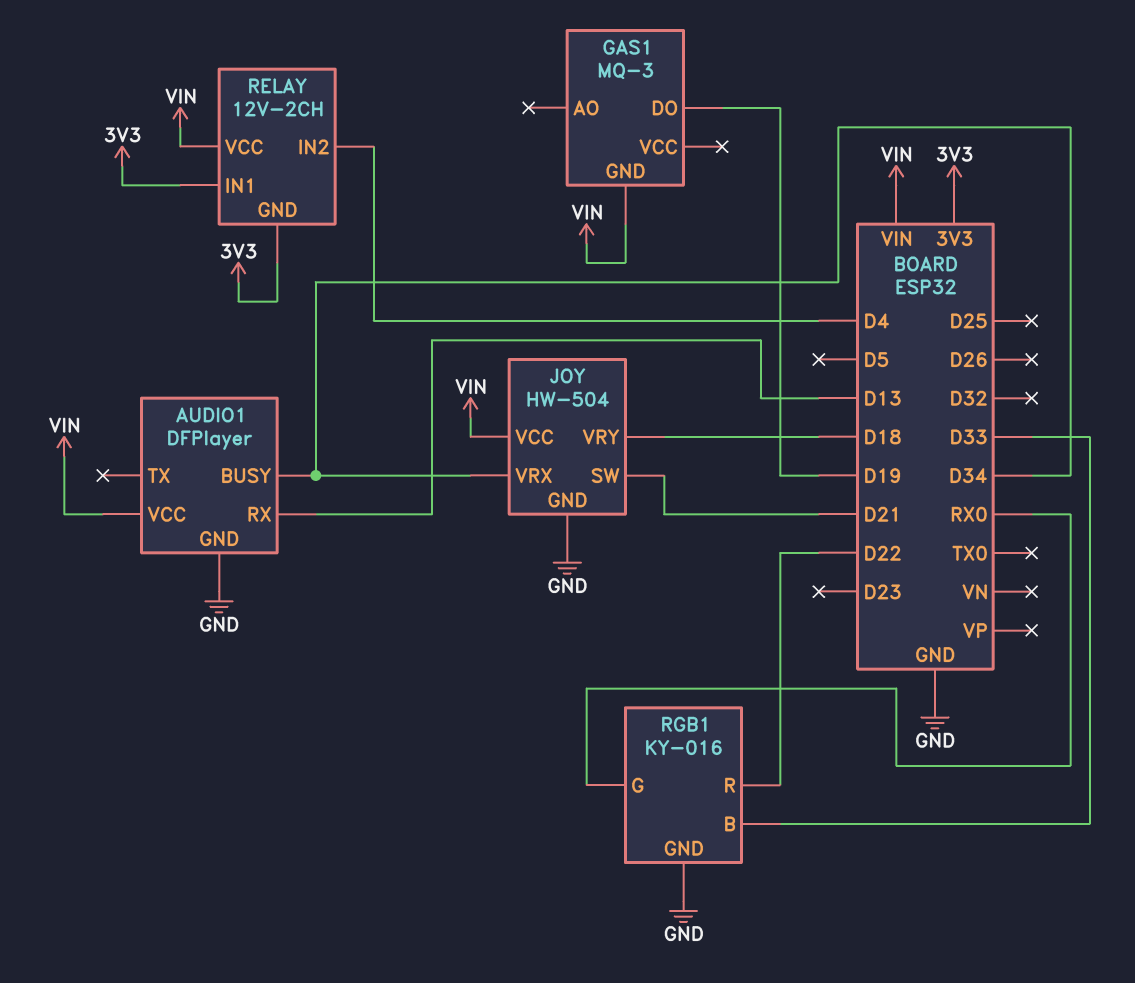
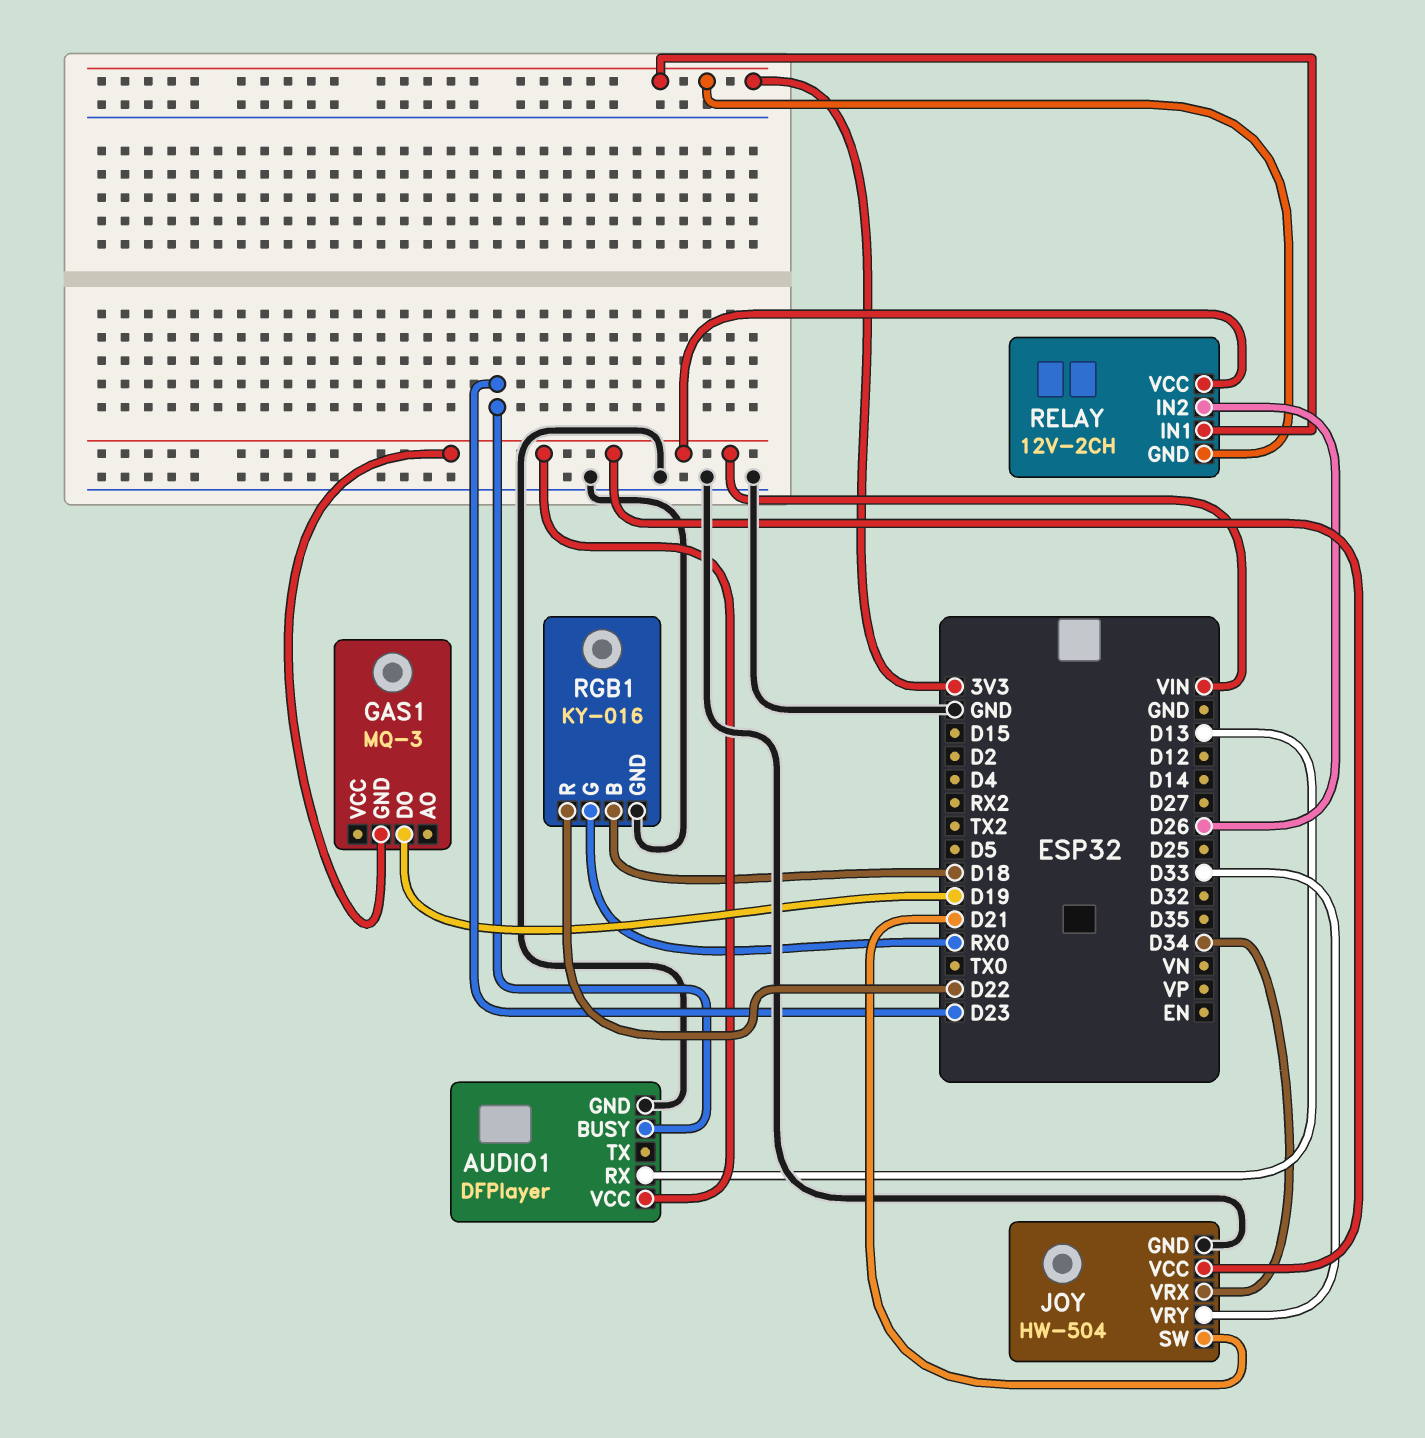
AUDIO1 pin BUSY: D34 -> D23
JOY pin VRY: D18 -> D33
RELAY pin IN2: D4 -> D26
RGB1 pin B: D33 -> D18

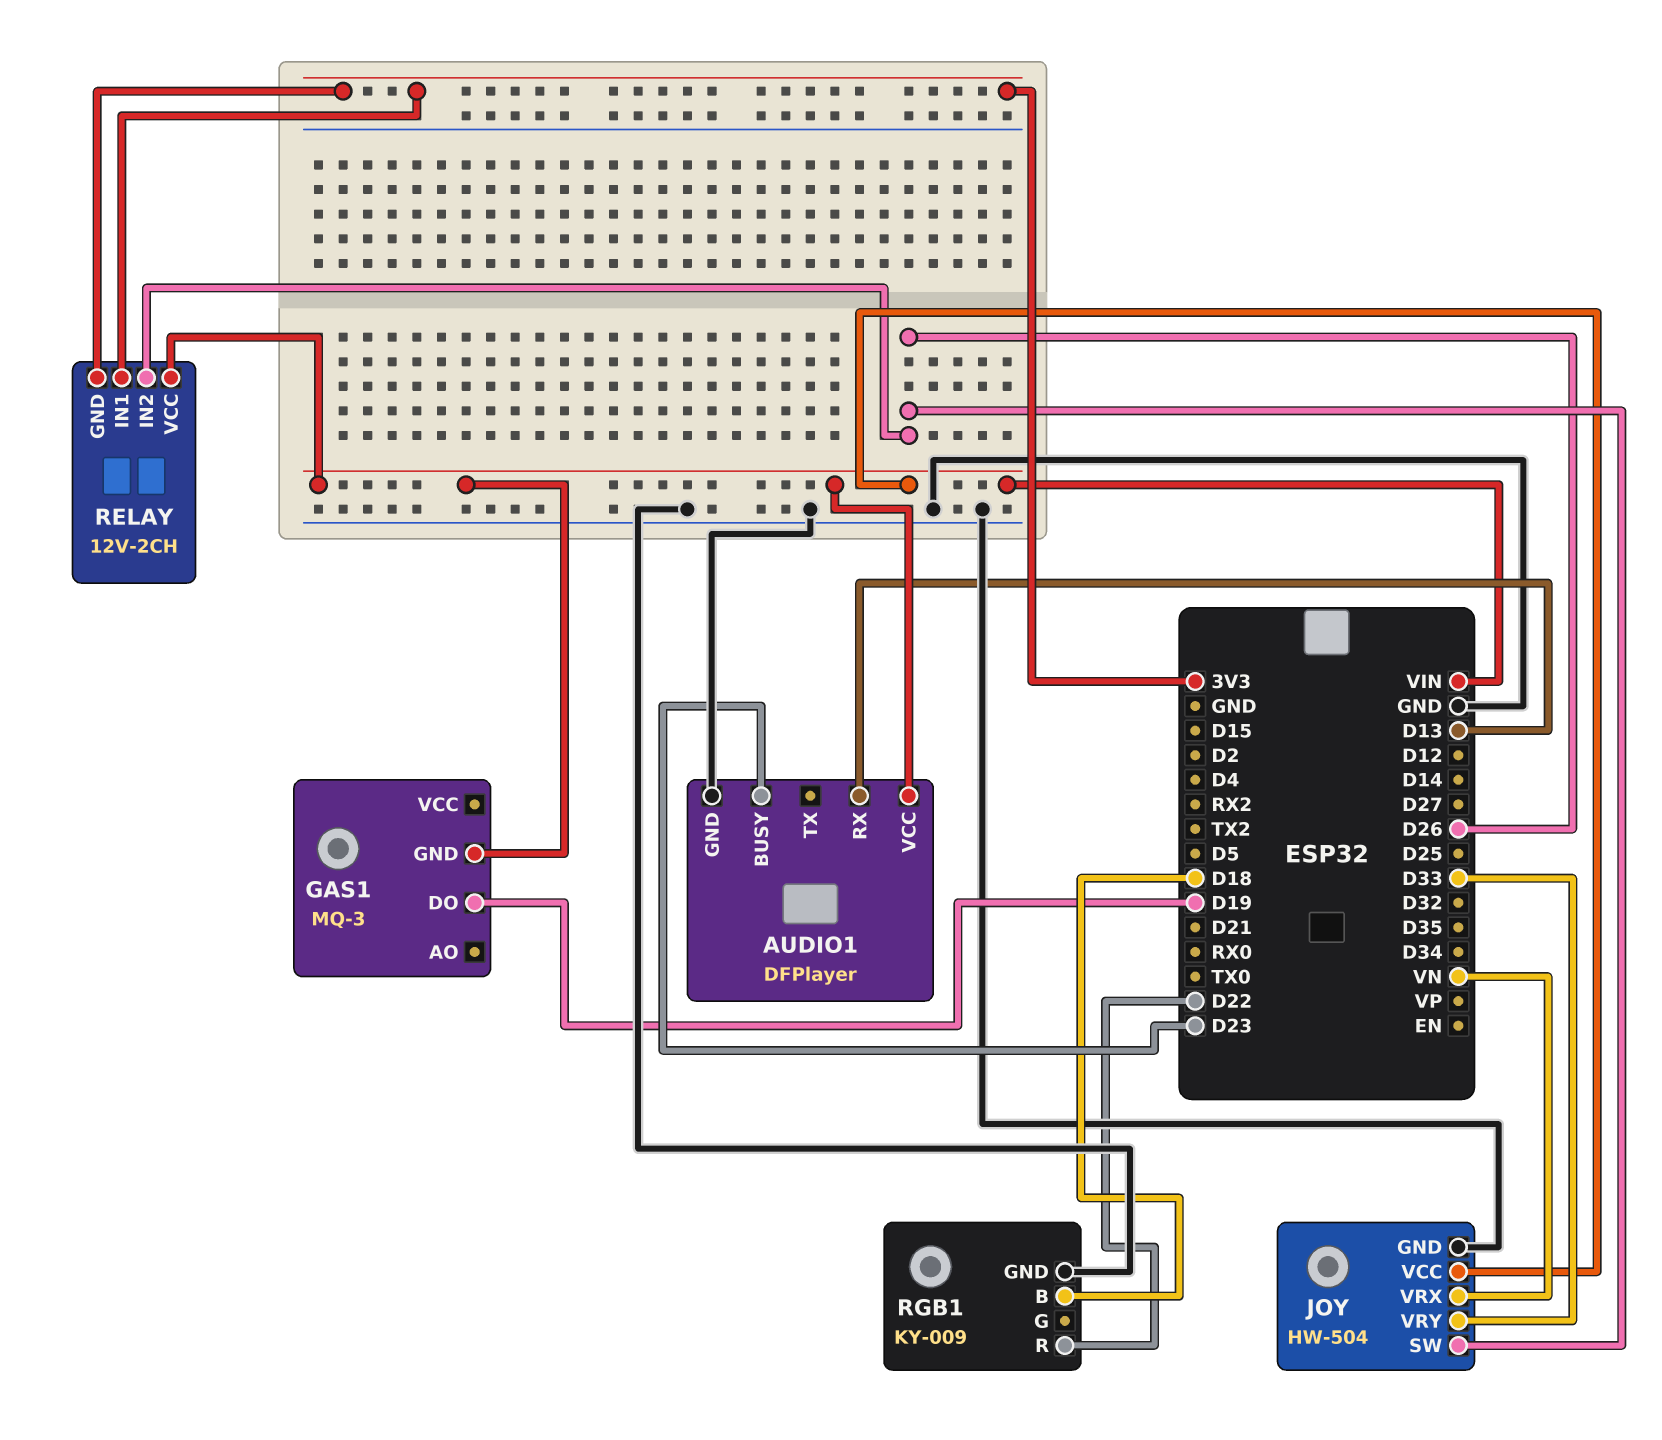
JOY pin SW: D21 -> D26
JOY pin VRX: D34 -> VN
RGB1: KY-016 -> KY-009
RGB1 pin G: RX0 -> none

